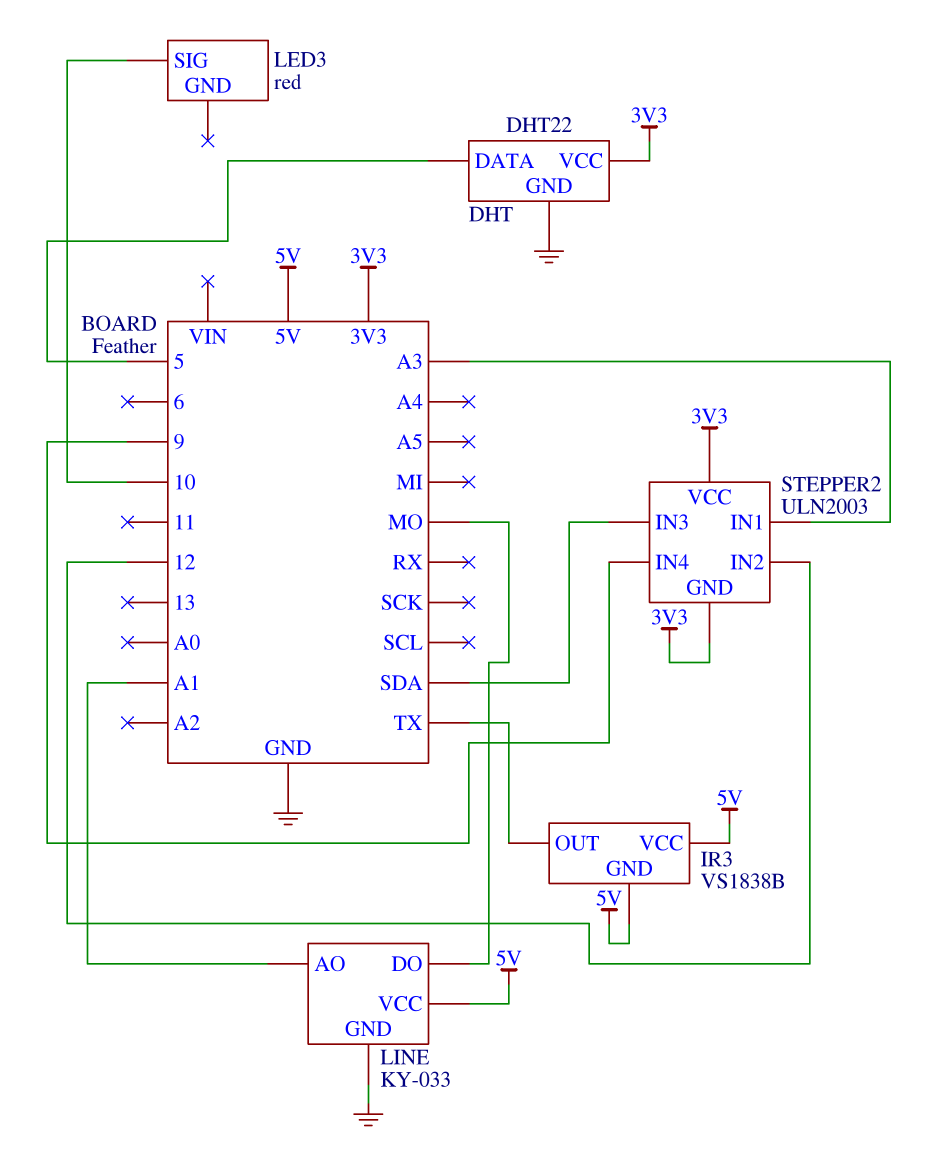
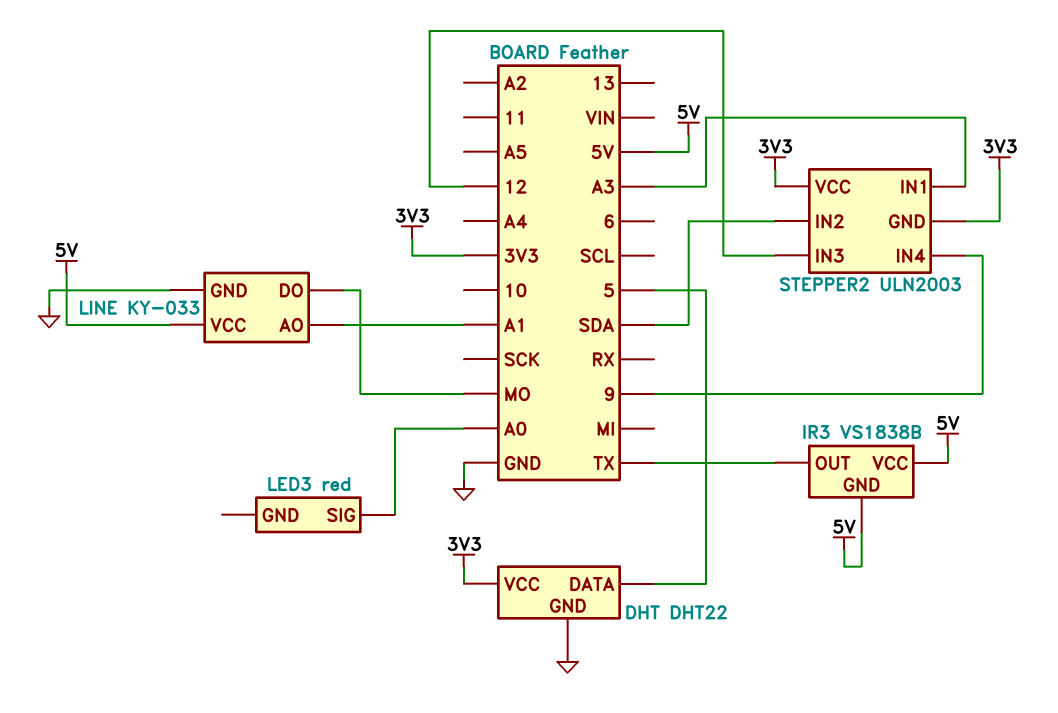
LED3 pin SIG: 10 -> A0
STEPPER2 pin IN2: 12 -> SDA
STEPPER2 pin IN3: SDA -> 12

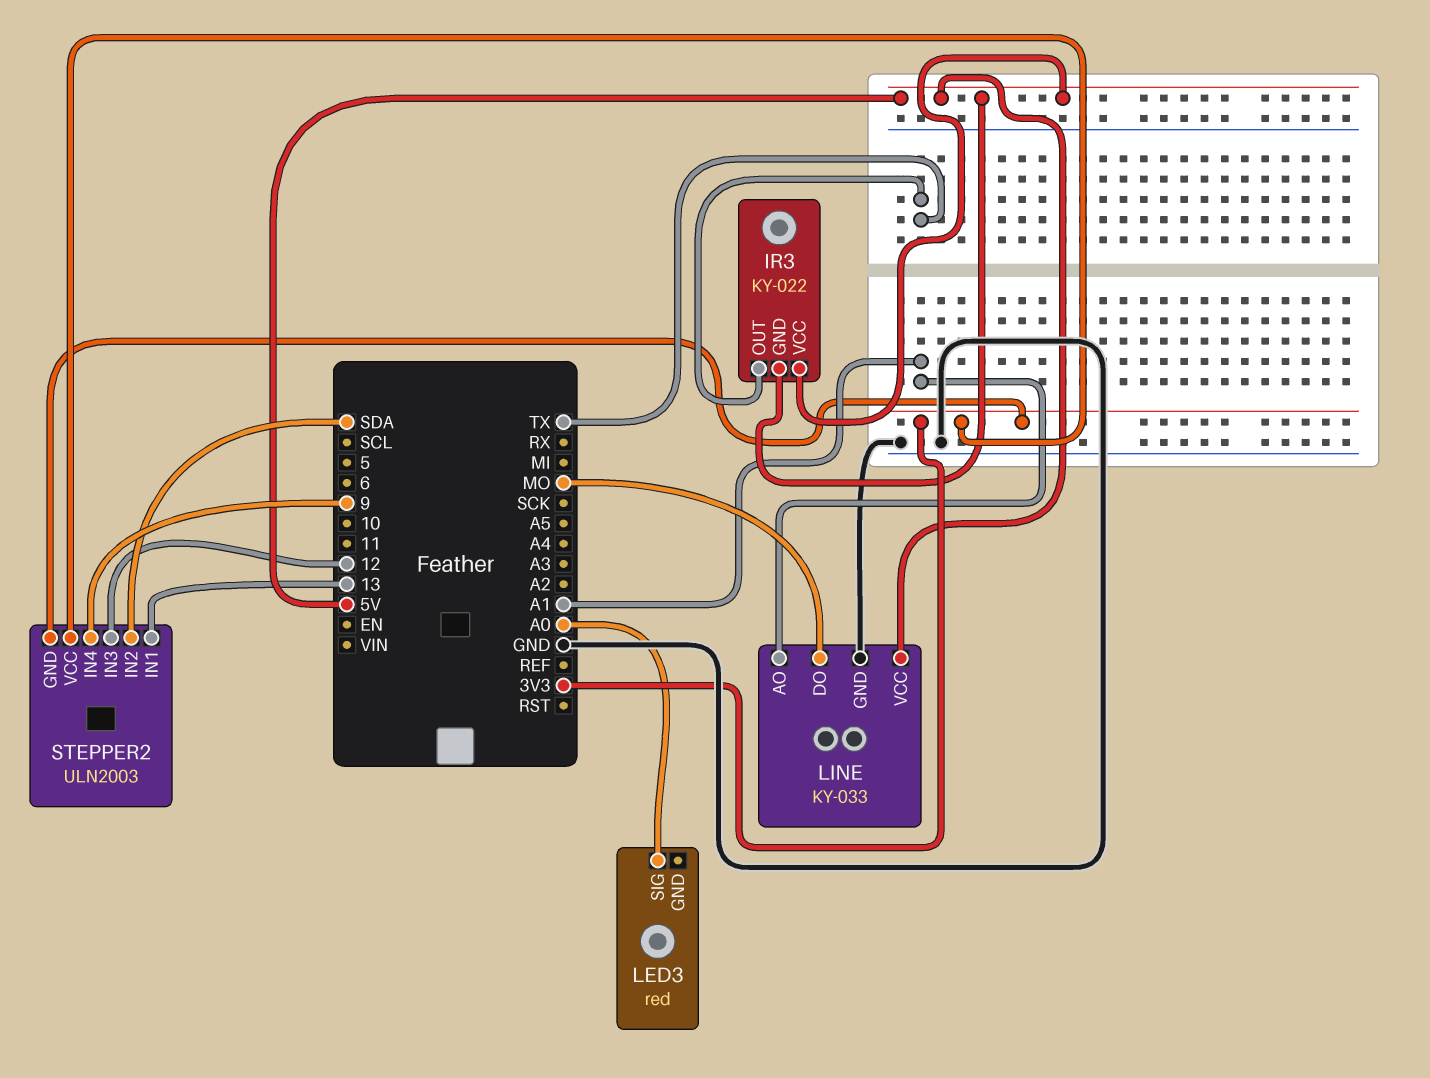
DHT: DHT22 -> none
DHT pin DATA: 5 -> none
DHT pin GND: GND -> none
DHT pin VCC: 3V3 -> none
IR3: VS1838B -> KY-022
STEPPER2 pin IN1: A3 -> 13

